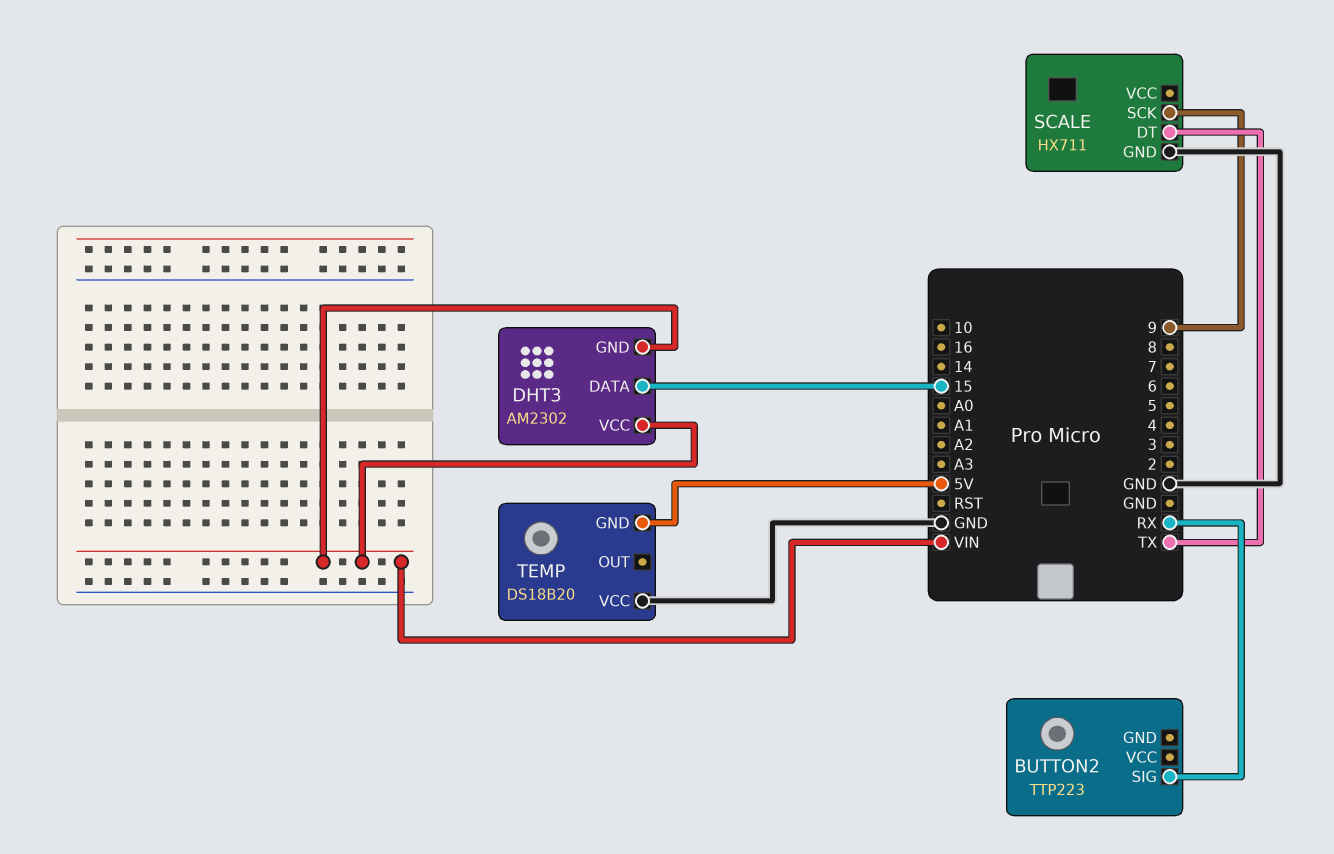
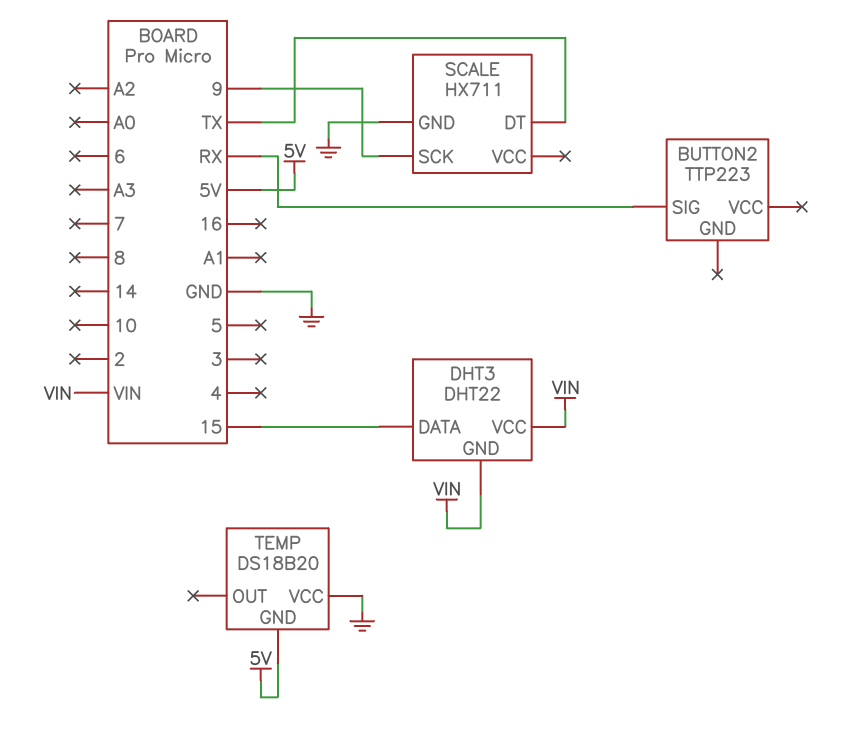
DHT3: AM2302 -> DHT22

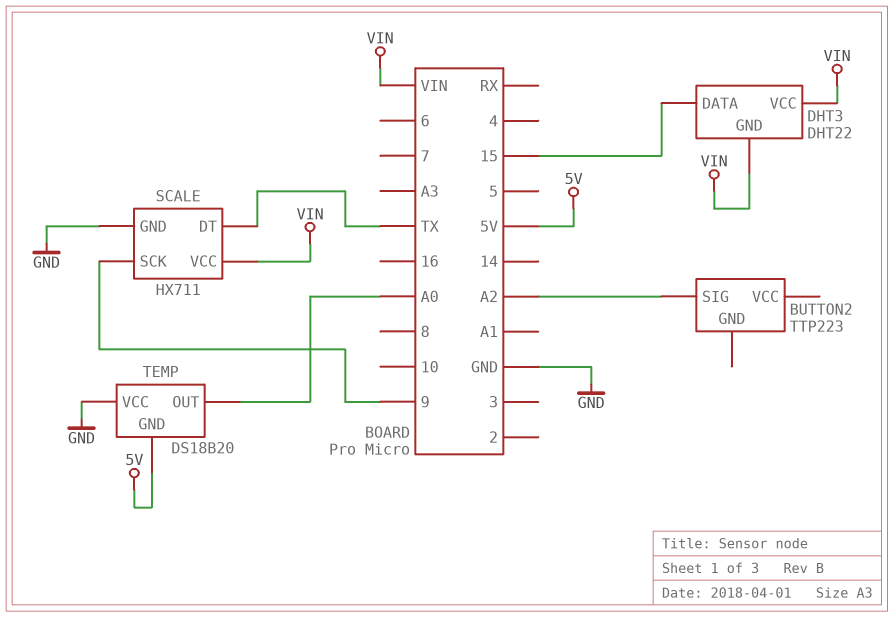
BUTTON2 pin SIG: RX -> A2
SCALE pin VCC: none -> VIN
TEMP pin OUT: none -> A0

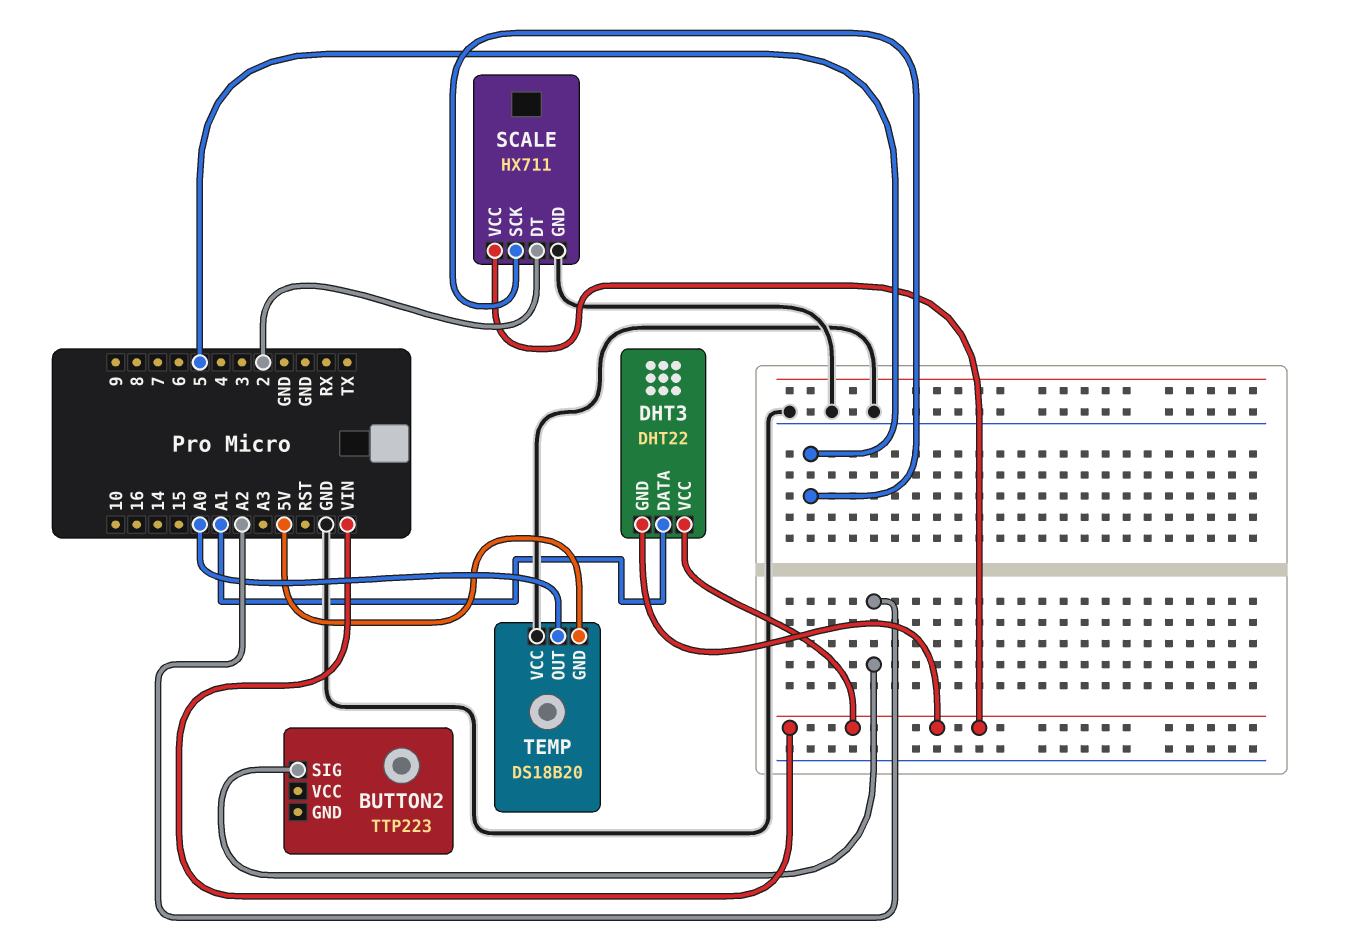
DHT3 pin DATA: 15 -> A1
SCALE pin DT: TX -> 2
SCALE pin SCK: 9 -> 5

